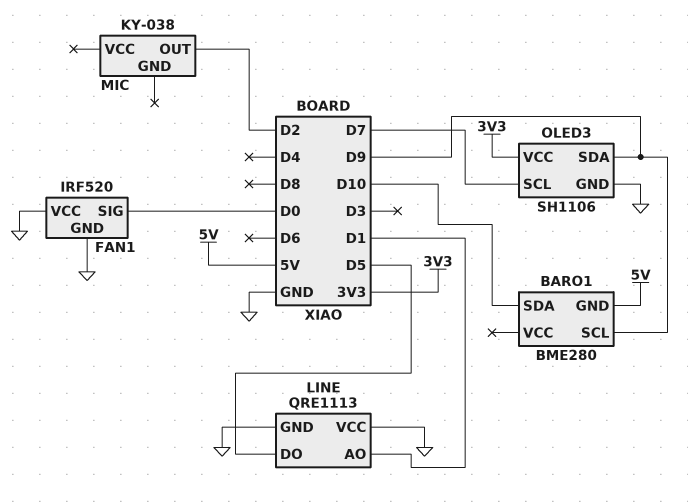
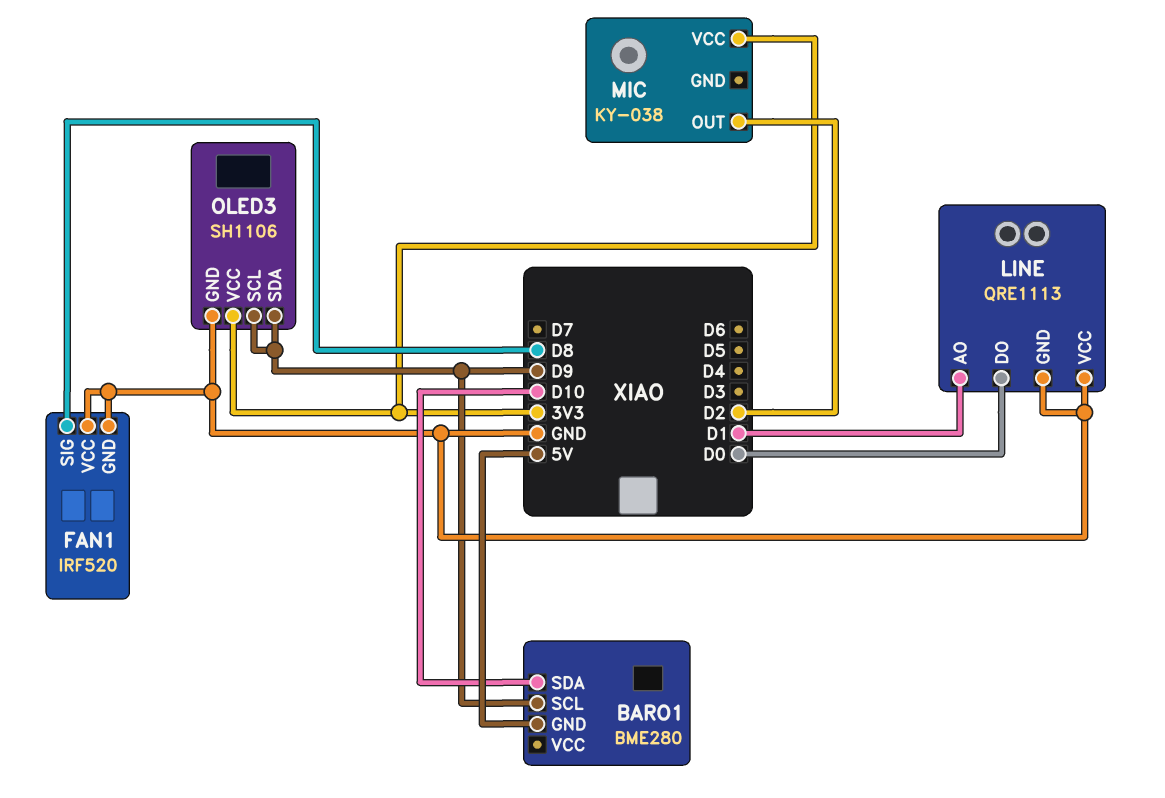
FAN1 pin SIG: D0 -> D8
LINE pin DO: D5 -> D0
MIC pin VCC: none -> 3V3
OLED3 pin SCL: D7 -> D9

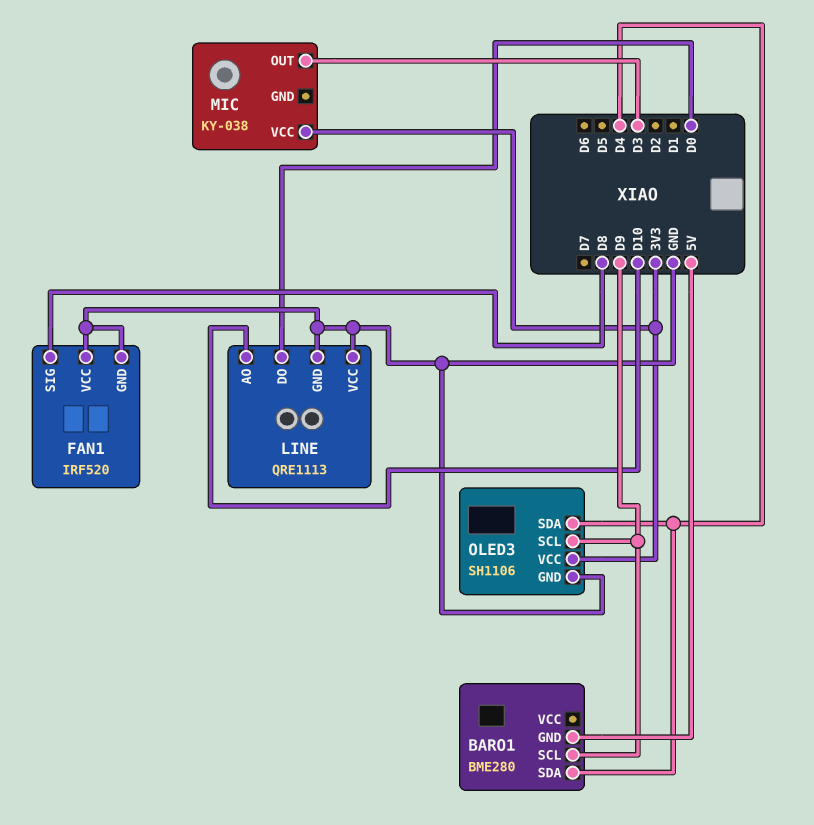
BARO1 pin SDA: D10 -> D4
LINE pin AO: D1 -> D10
MIC pin OUT: D2 -> D3
OLED3 pin SDA: D9 -> D4

